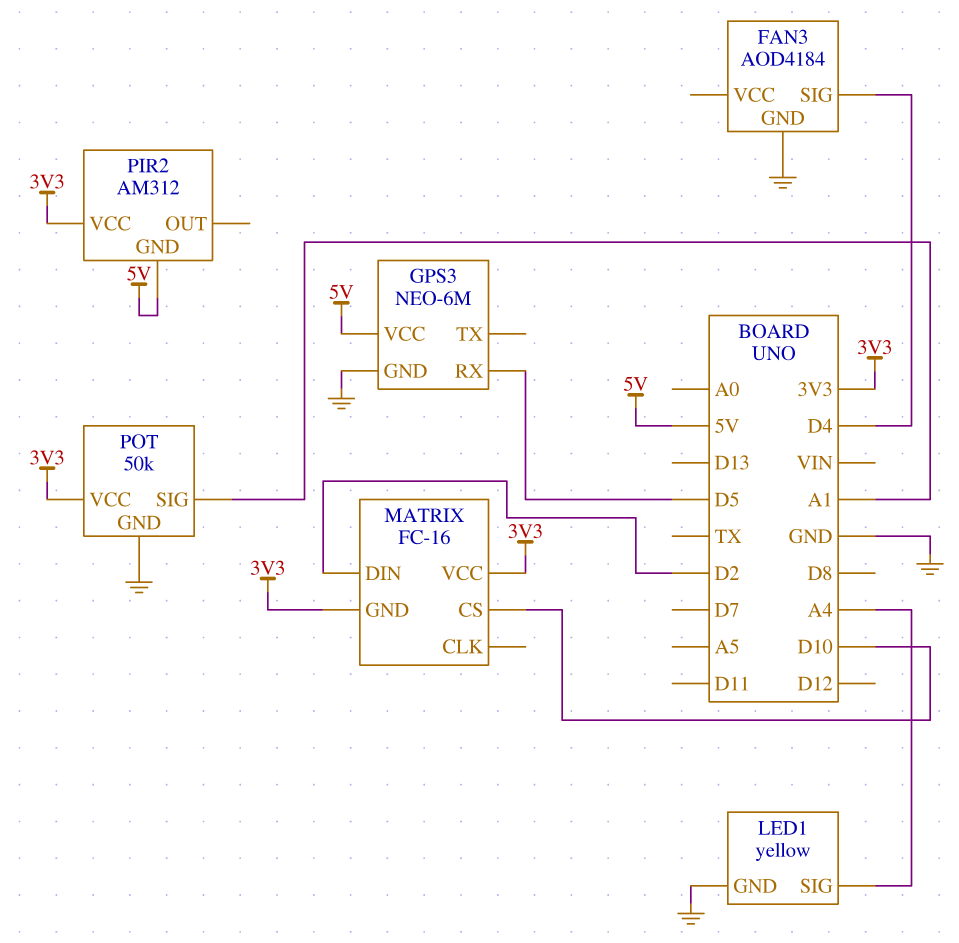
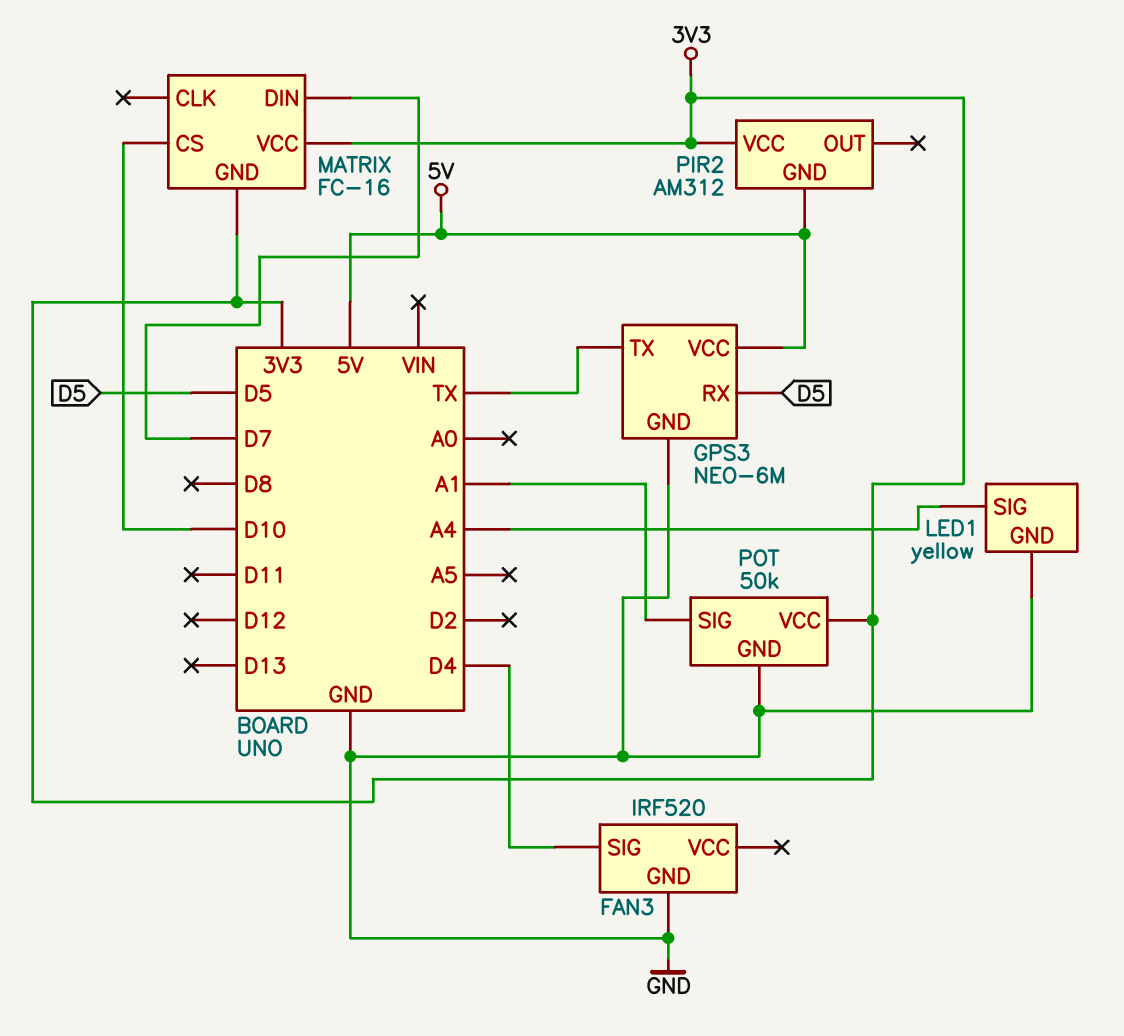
FAN3: AOD4184 -> IRF520
GPS3 pin TX: none -> TX
MATRIX pin DIN: D2 -> D7

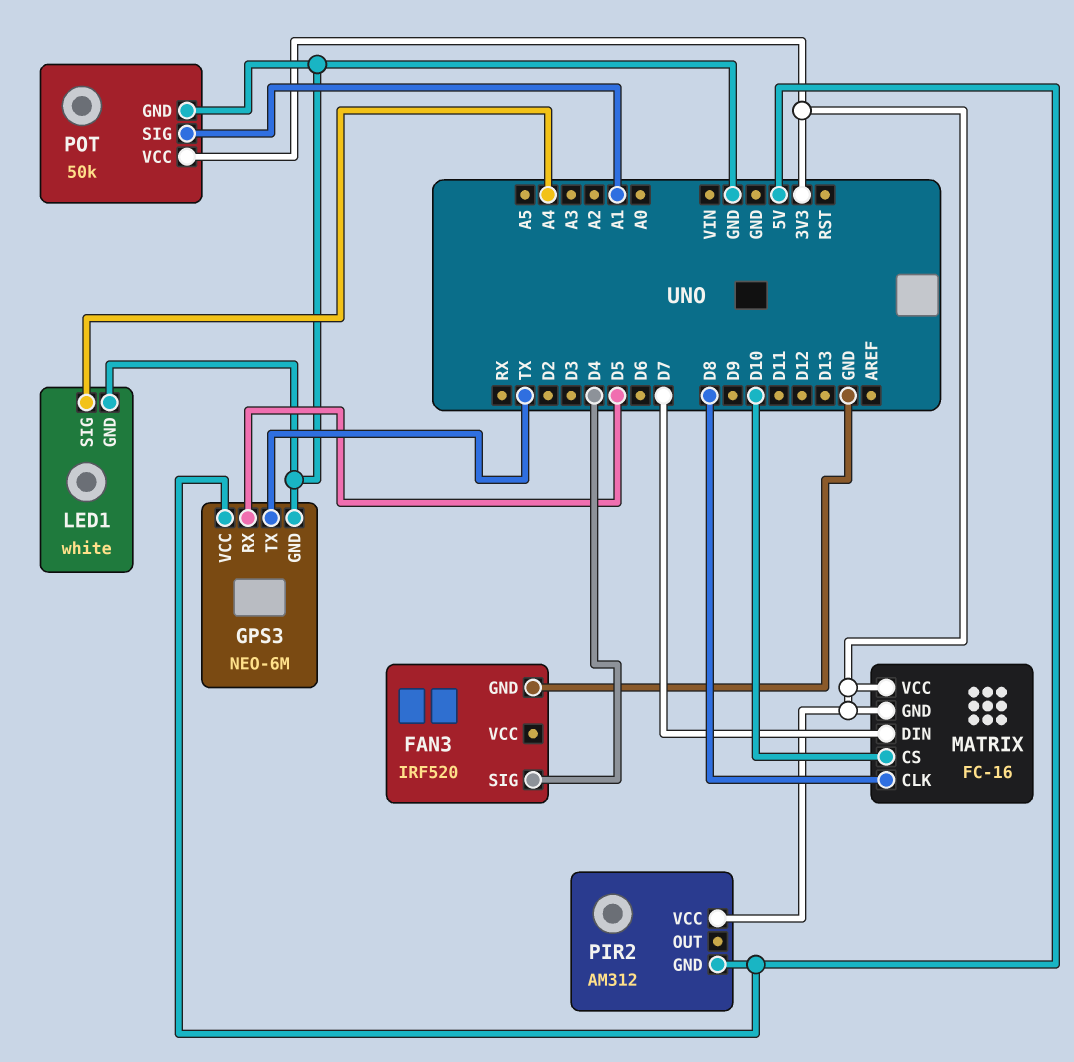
LED1: yellow -> white
MATRIX pin CLK: none -> D8

